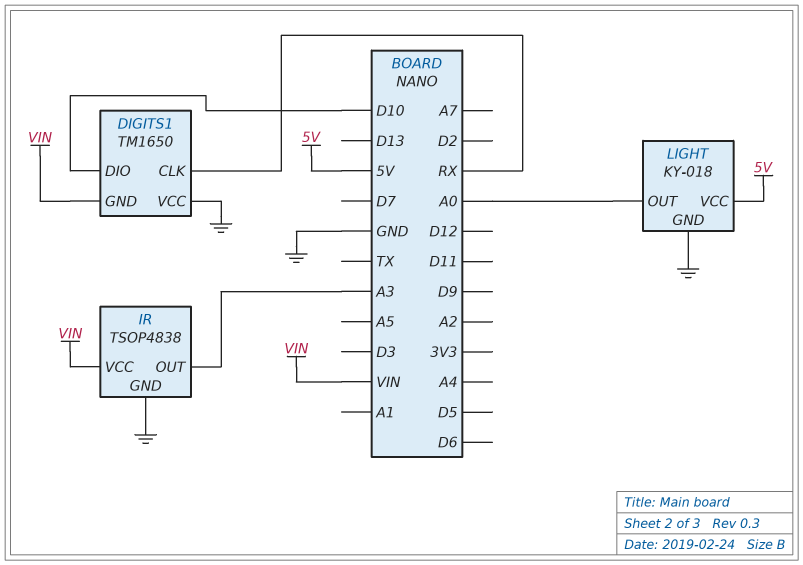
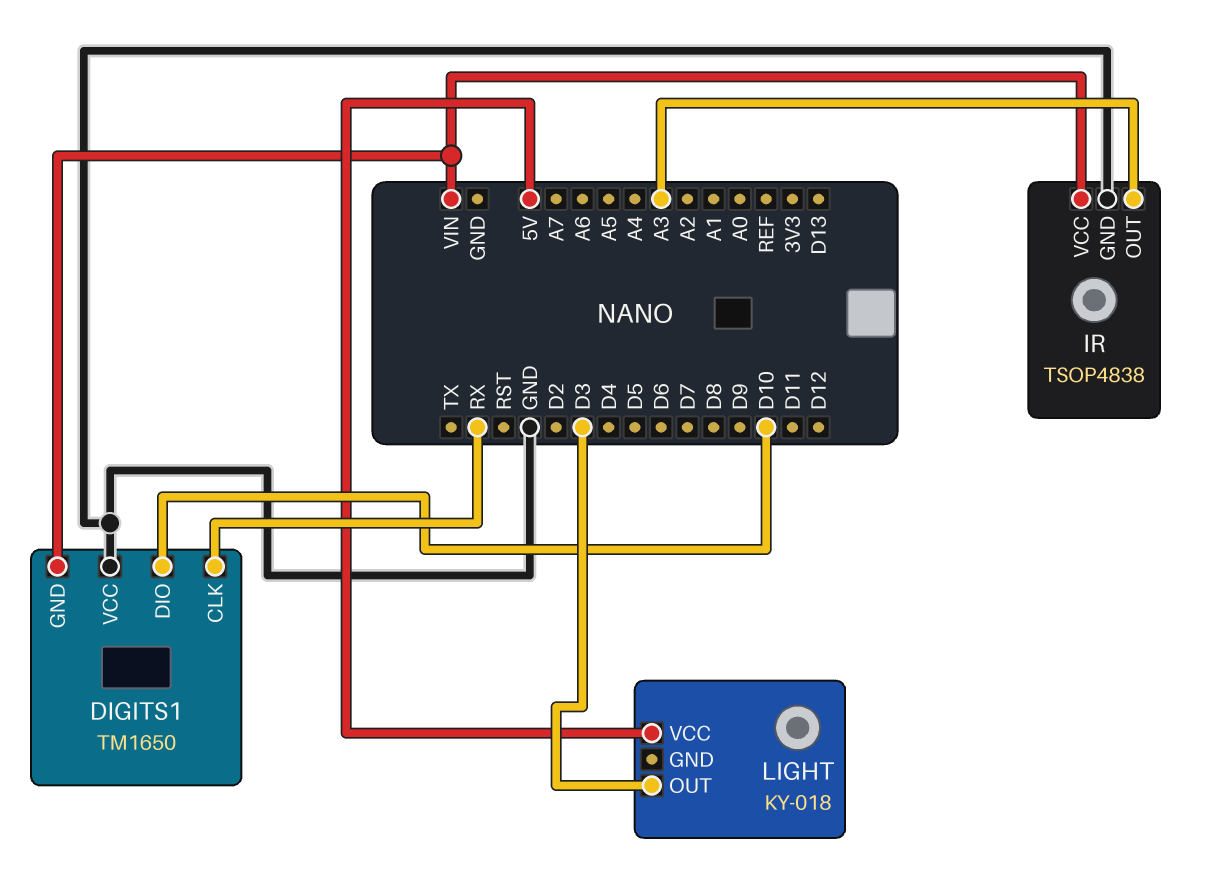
LIGHT pin GND: GND -> none
LIGHT pin OUT: A0 -> D3

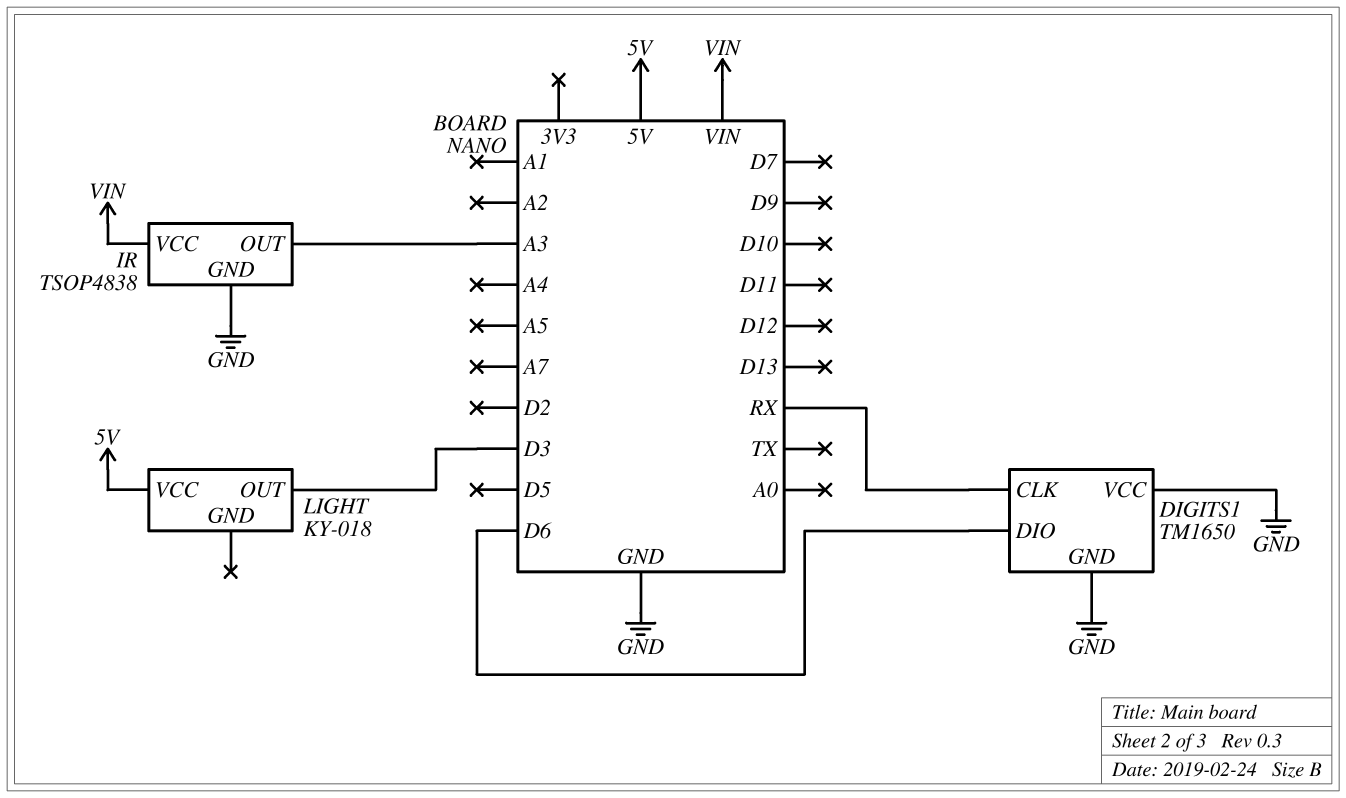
DIGITS1 pin DIO: D10 -> D6
DIGITS1 pin GND: VIN -> GND

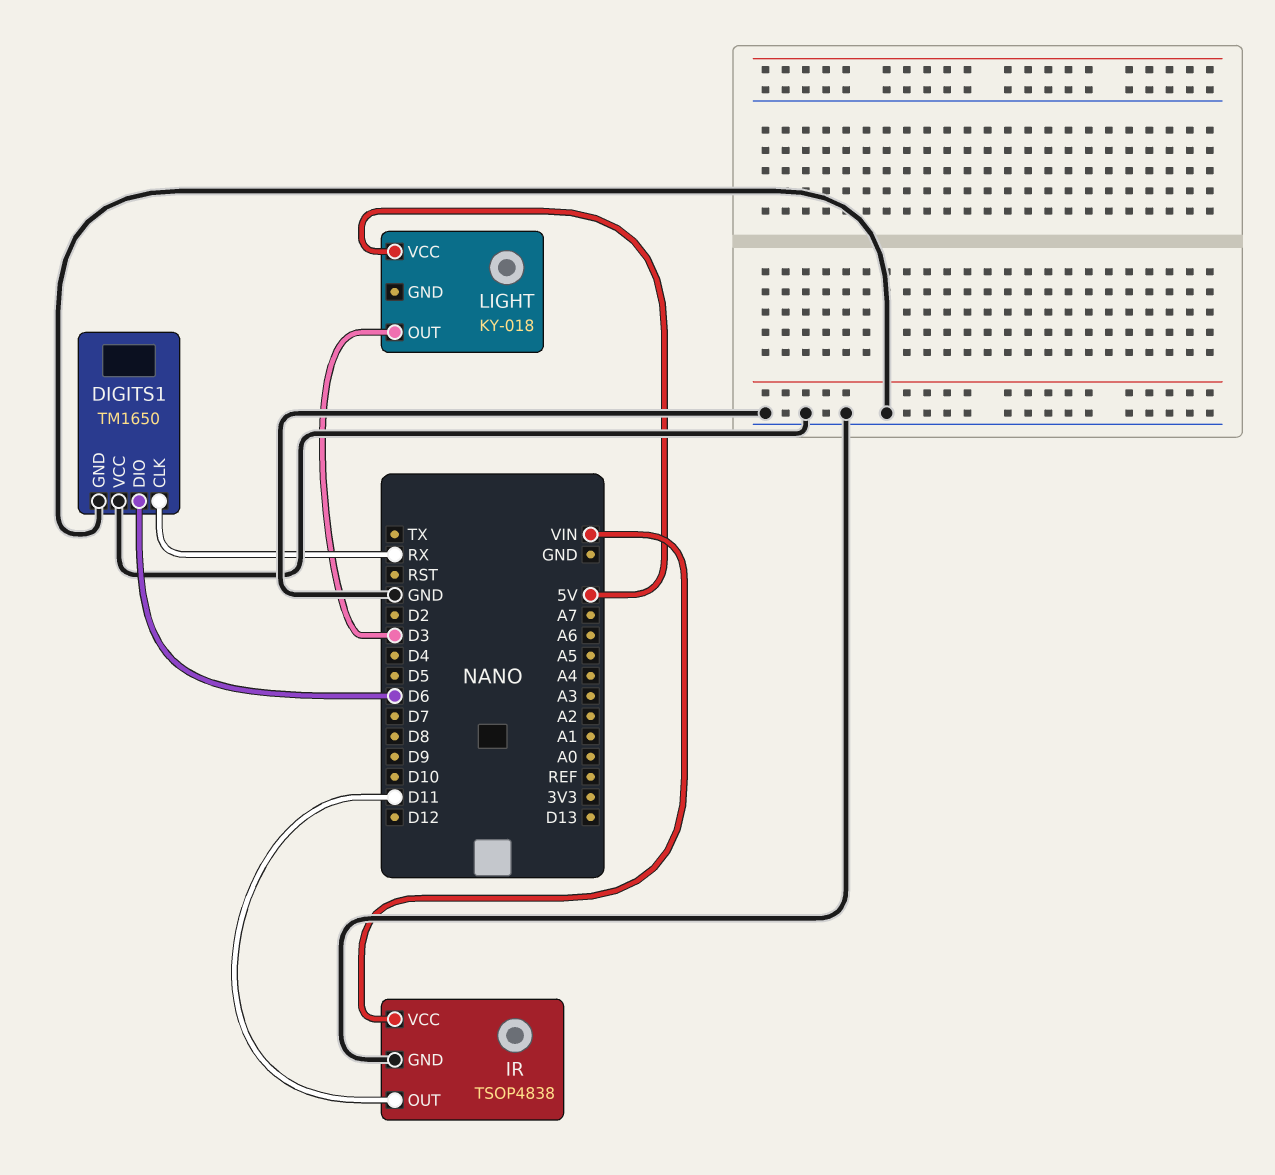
IR pin OUT: A3 -> D11

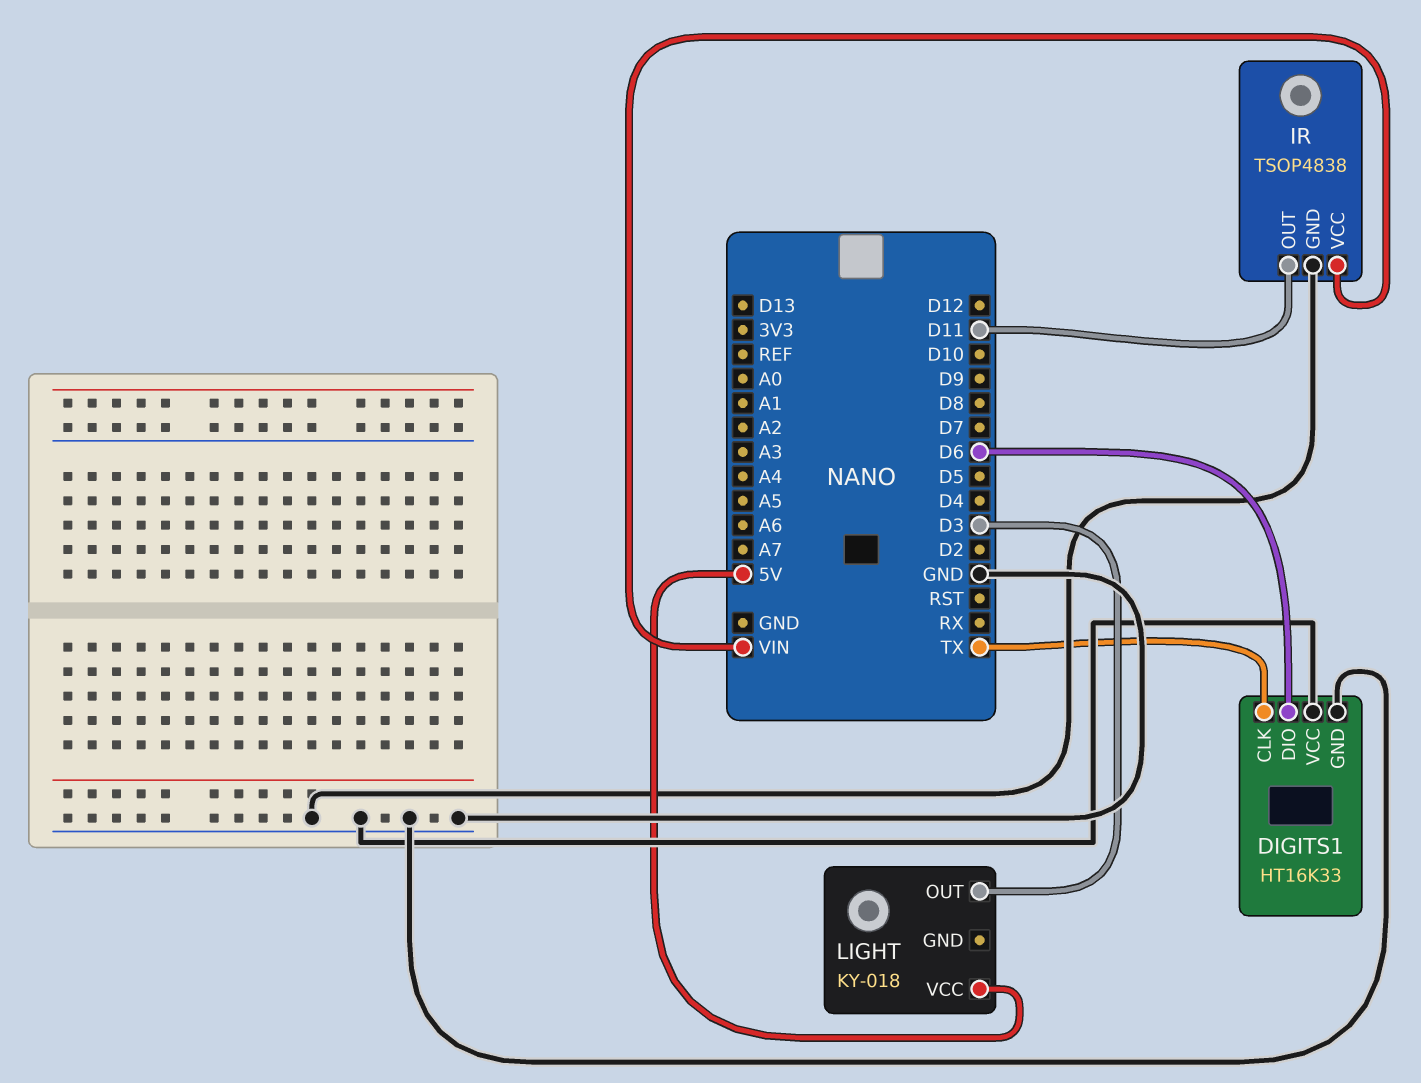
DIGITS1: TM1650 -> HT16K33
DIGITS1 pin CLK: RX -> TX

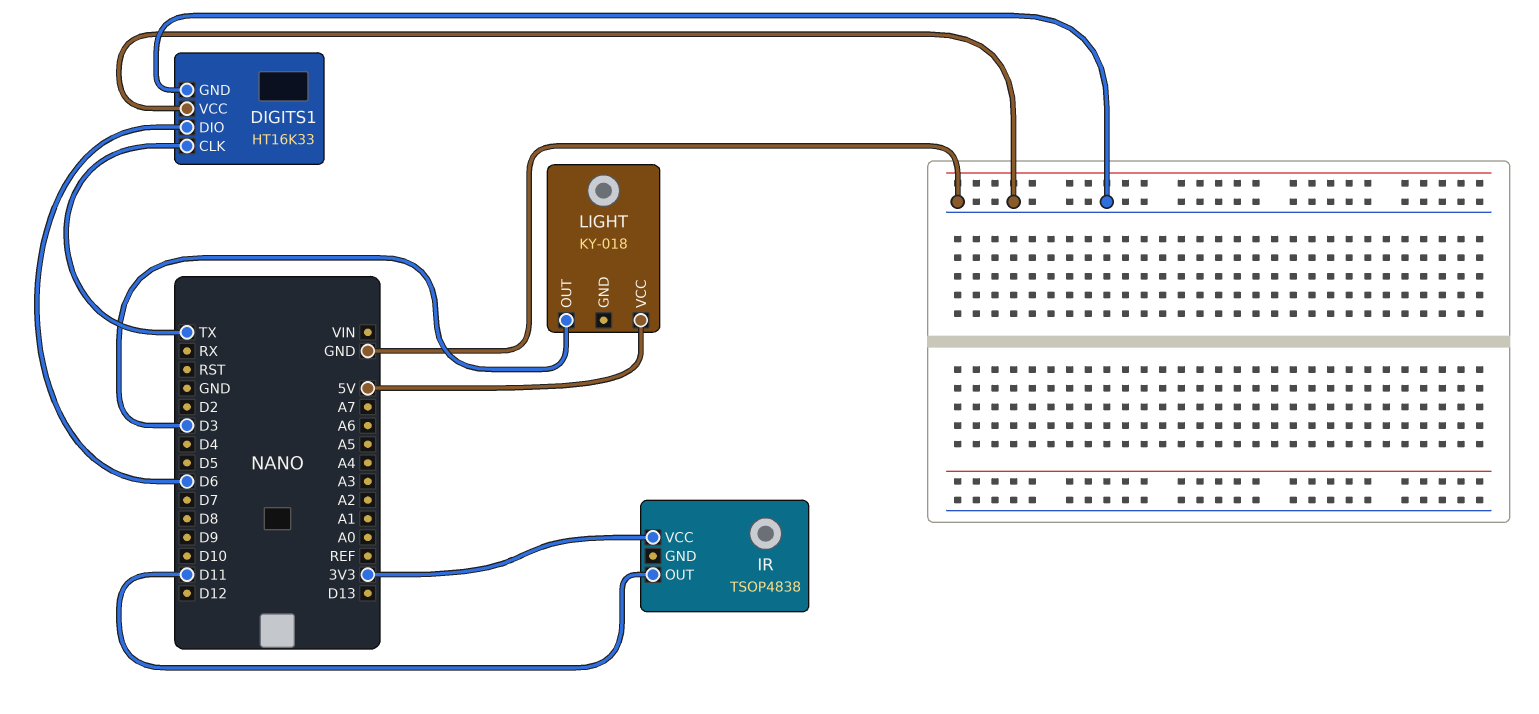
IR pin GND: GND -> none
IR pin VCC: VIN -> 3V3

